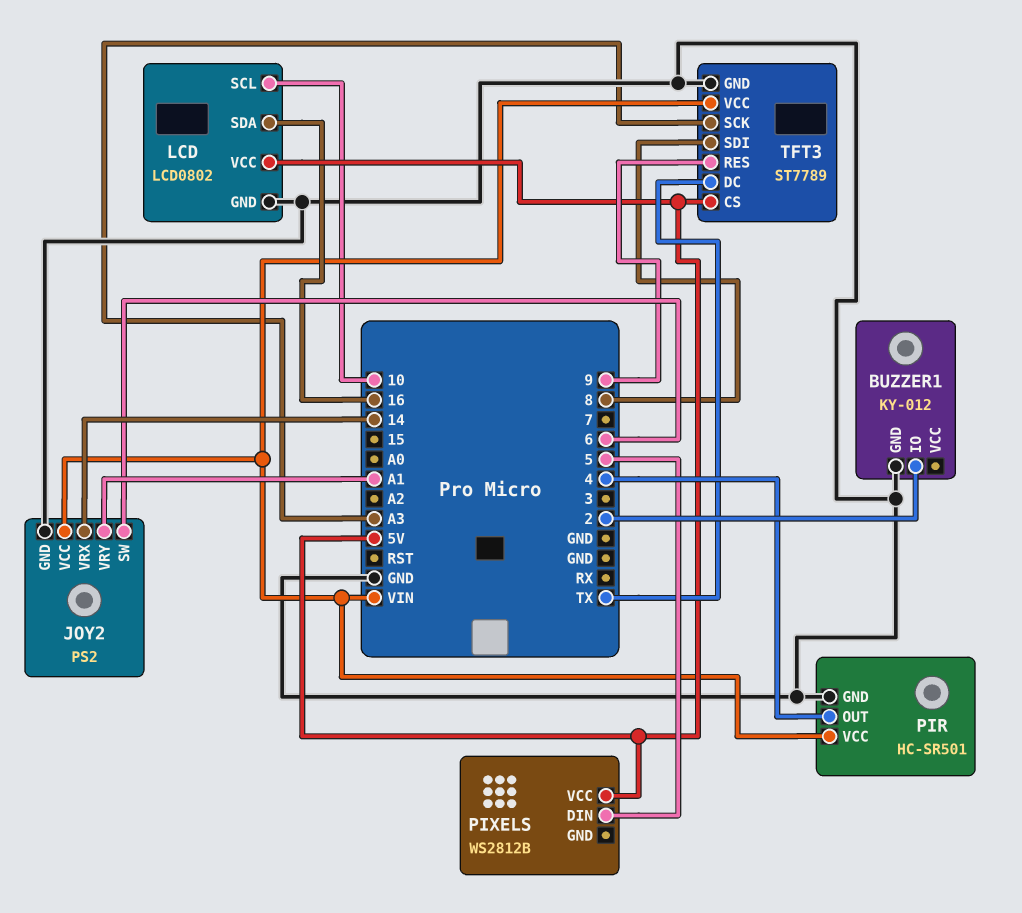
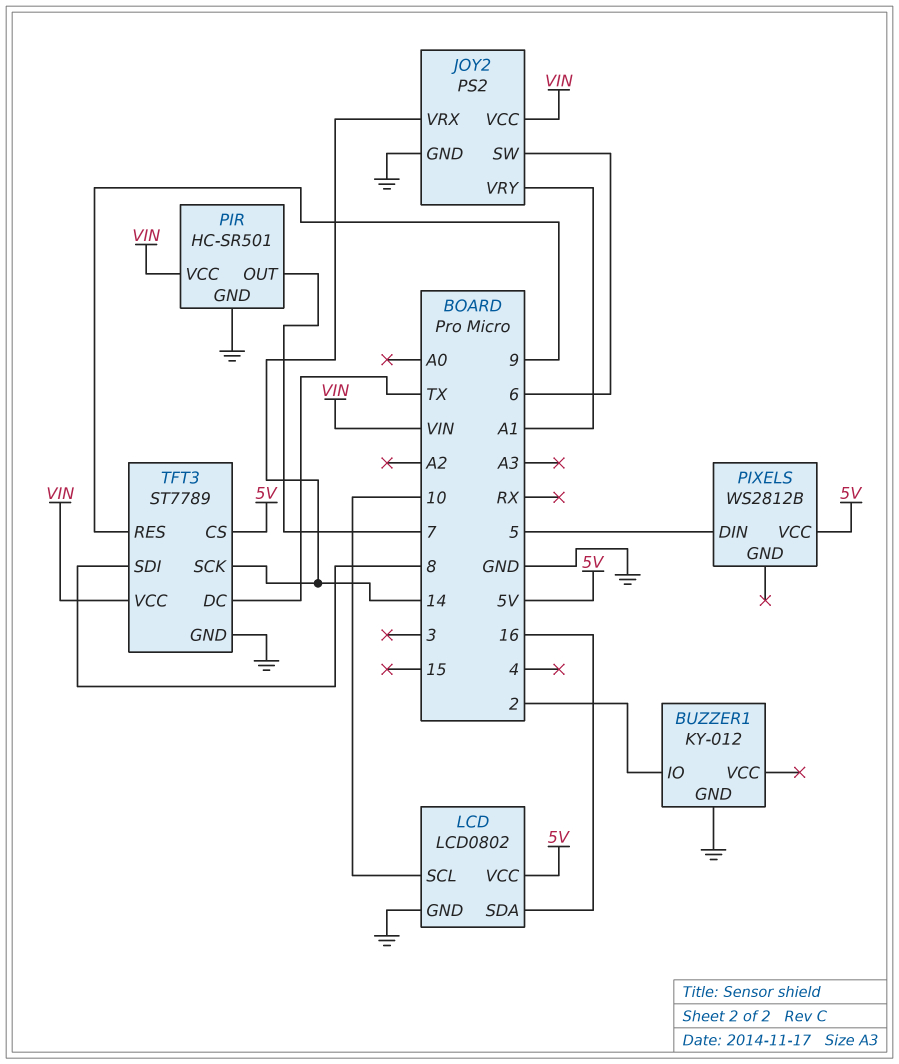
PIR pin OUT: 4 -> 7
TFT3 pin SCK: A3 -> 14

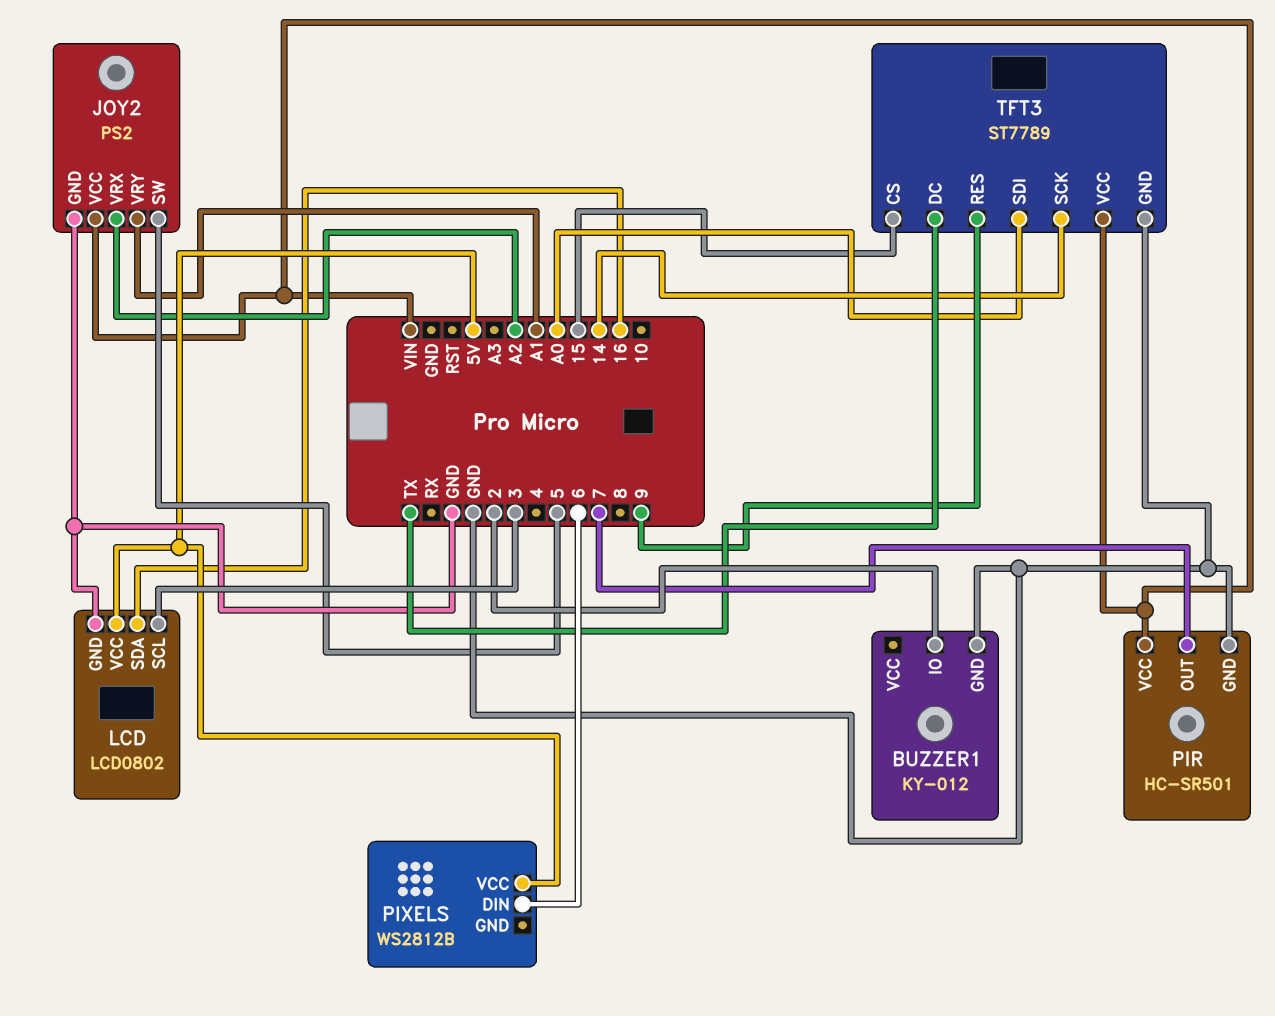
JOY2 pin SW: 6 -> 5
JOY2 pin VRX: 14 -> A2
LCD pin SCL: 10 -> 3
PIXELS pin DIN: 5 -> 6
TFT3 pin CS: 5V -> 15
TFT3 pin SDI: 8 -> A0

